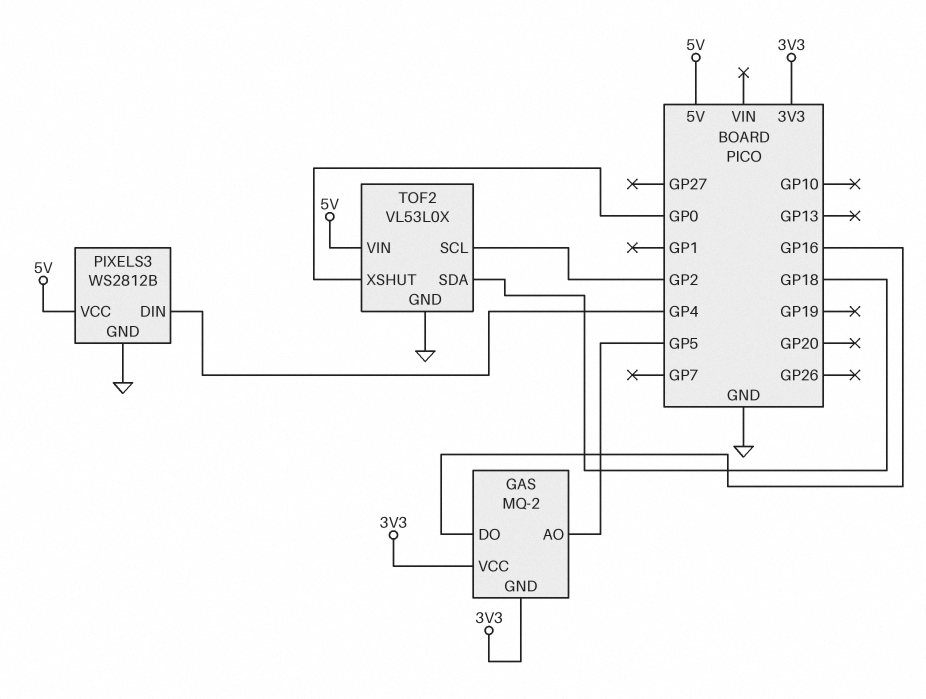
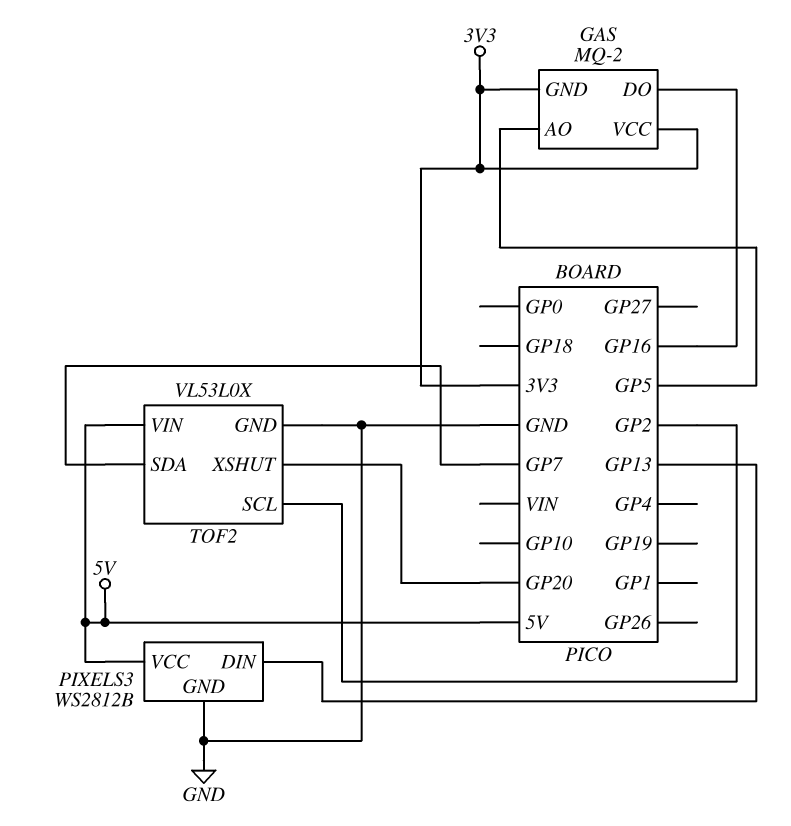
PIXELS3 pin DIN: GP4 -> GP13
TOF2 pin SDA: GP18 -> GP7
TOF2 pin XSHUT: GP0 -> GP20

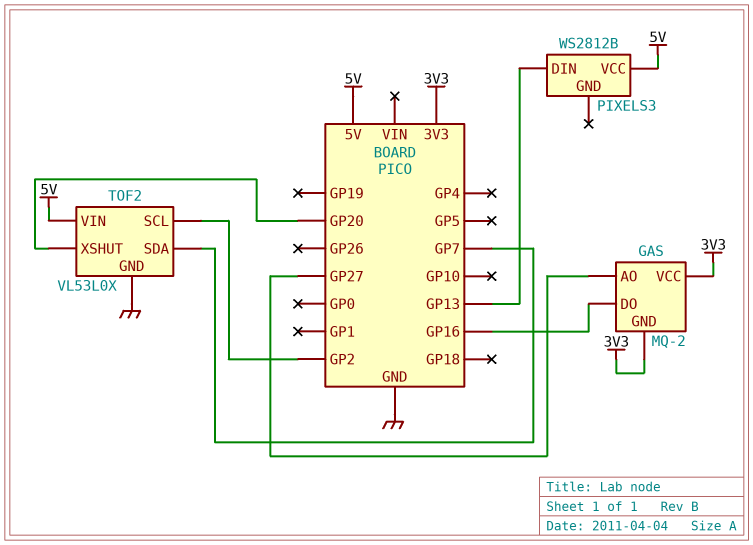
GAS pin AO: GP5 -> GP27
PIXELS3 pin GND: GND -> none

